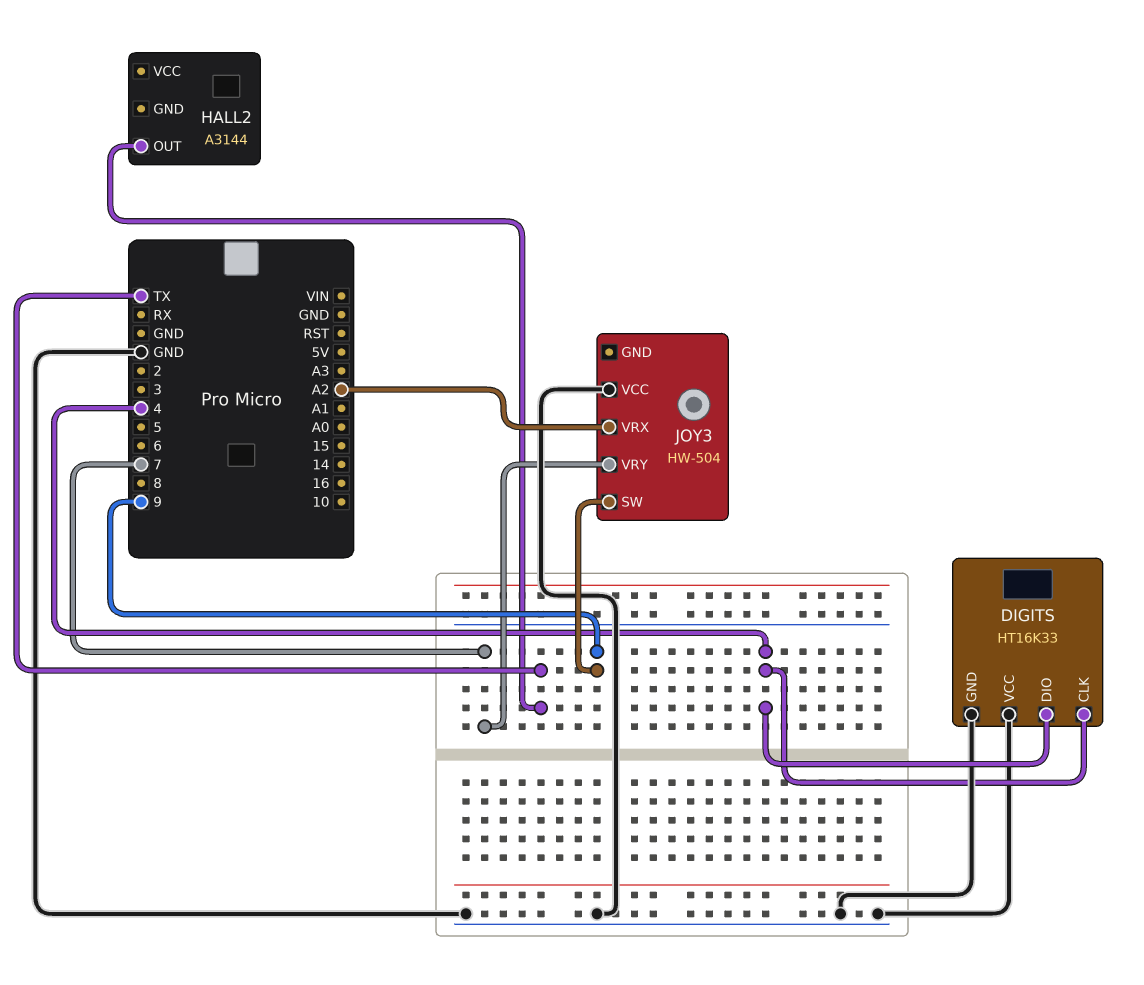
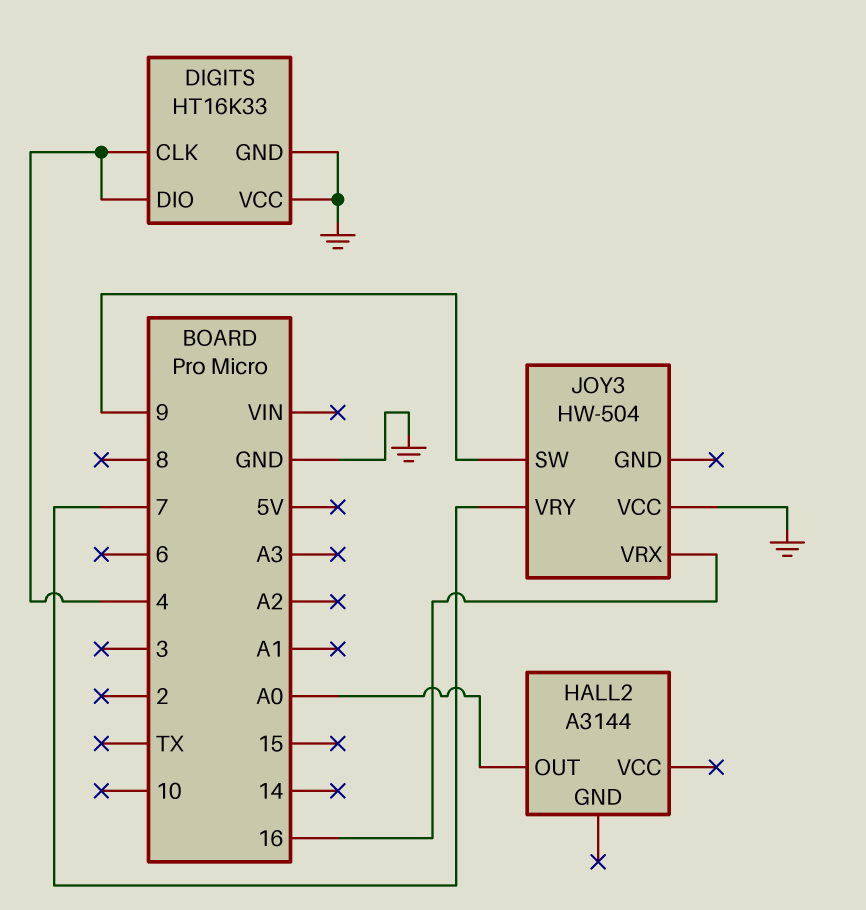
HALL2 pin OUT: TX -> A0
JOY3 pin VRX: A2 -> 16

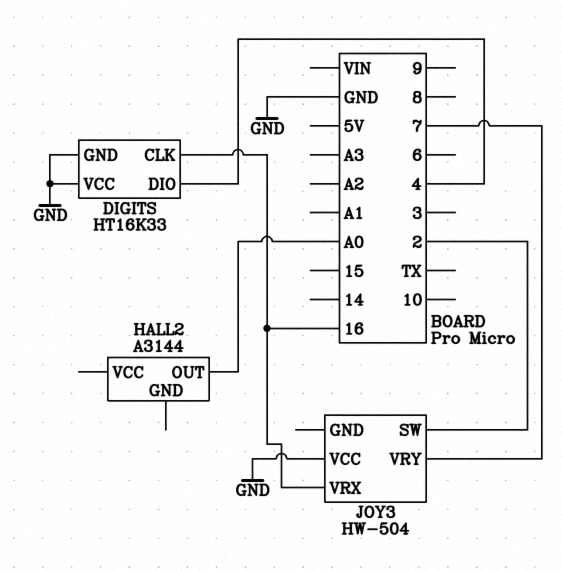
DIGITS pin CLK: 4 -> 16
JOY3 pin SW: 9 -> 2

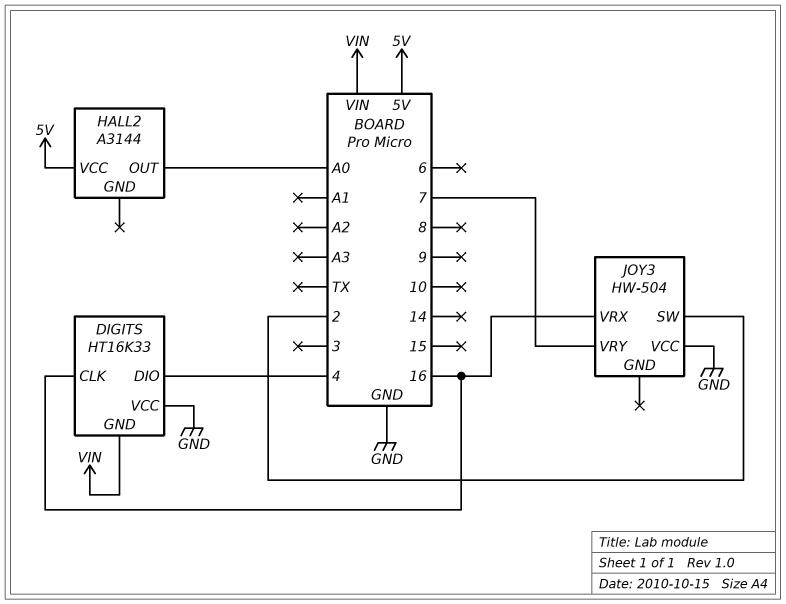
DIGITS pin GND: GND -> VIN
HALL2 pin VCC: none -> 5V

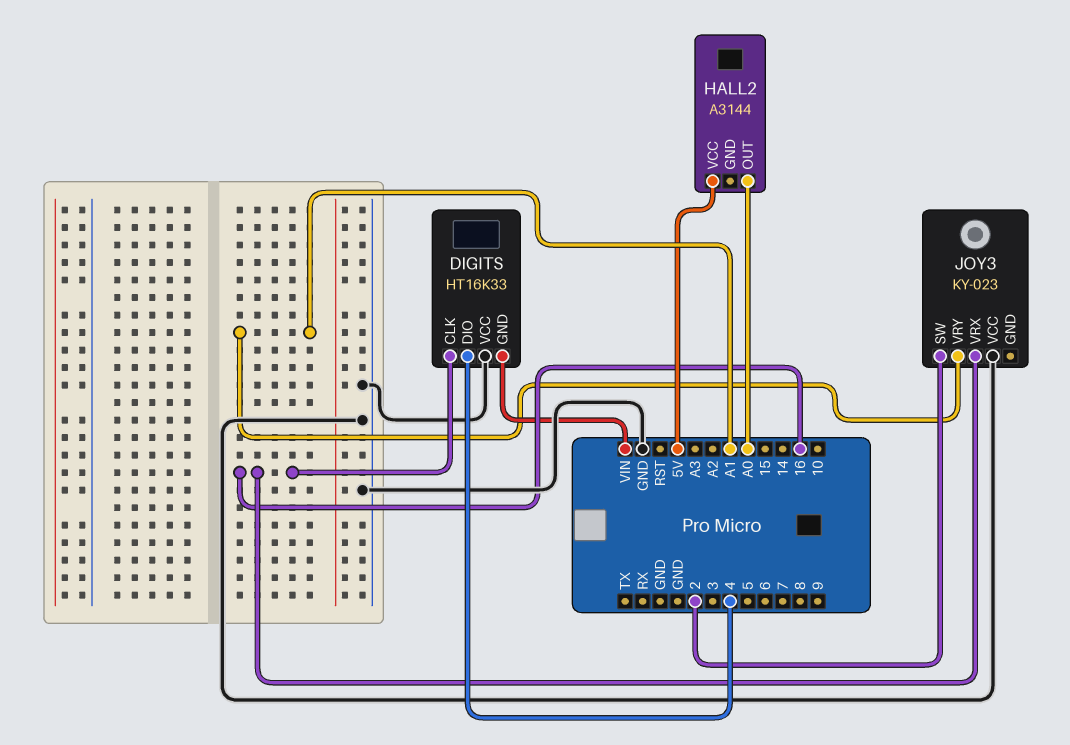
JOY3: HW-504 -> KY-023
JOY3 pin VRY: 7 -> A1

